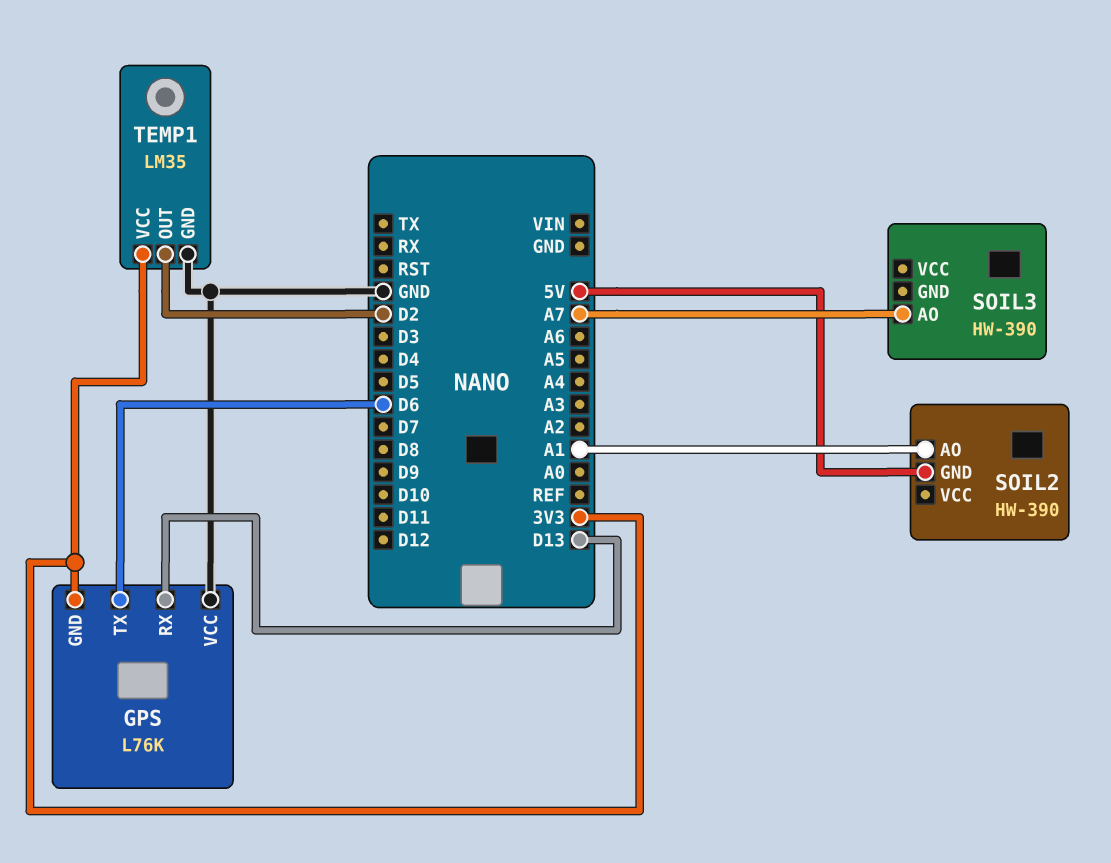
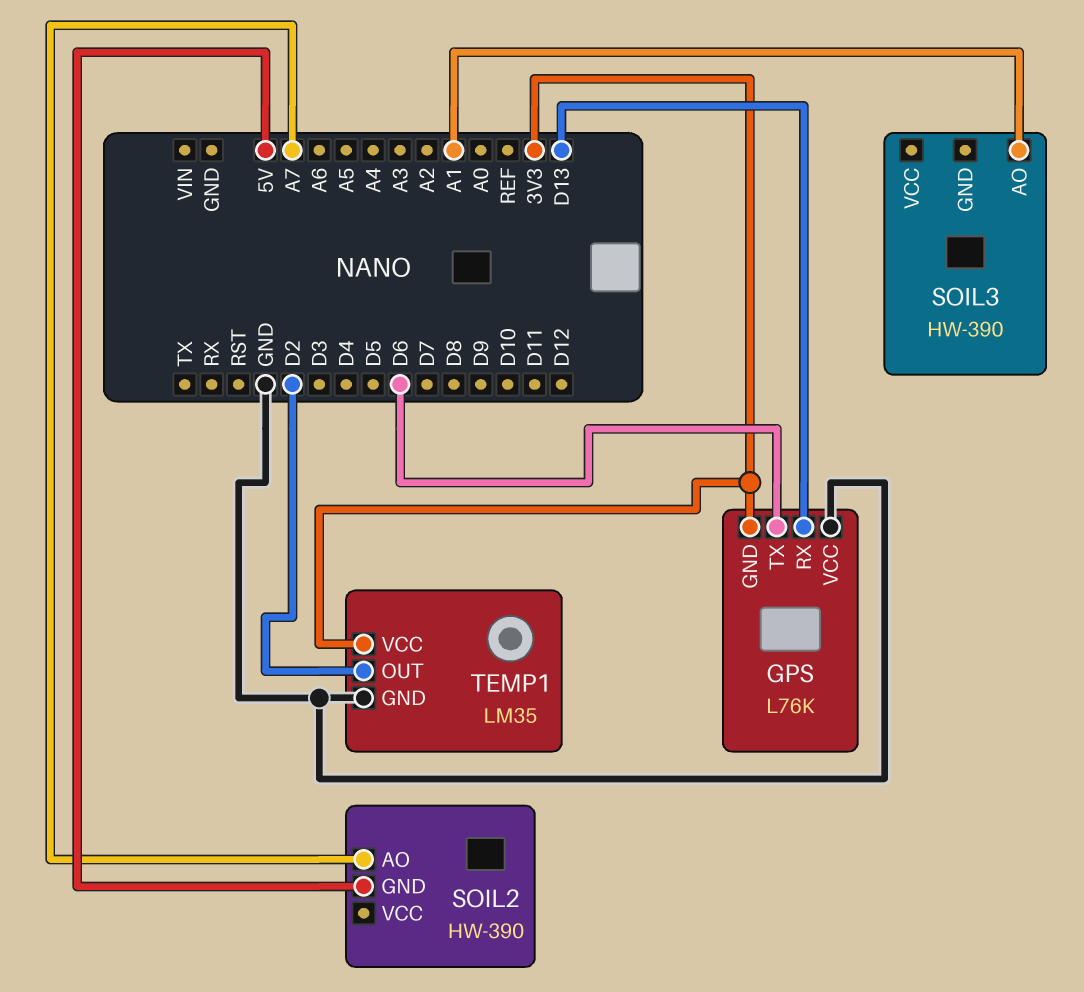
SOIL2 pin AO: A1 -> A7
SOIL3 pin AO: A7 -> A1

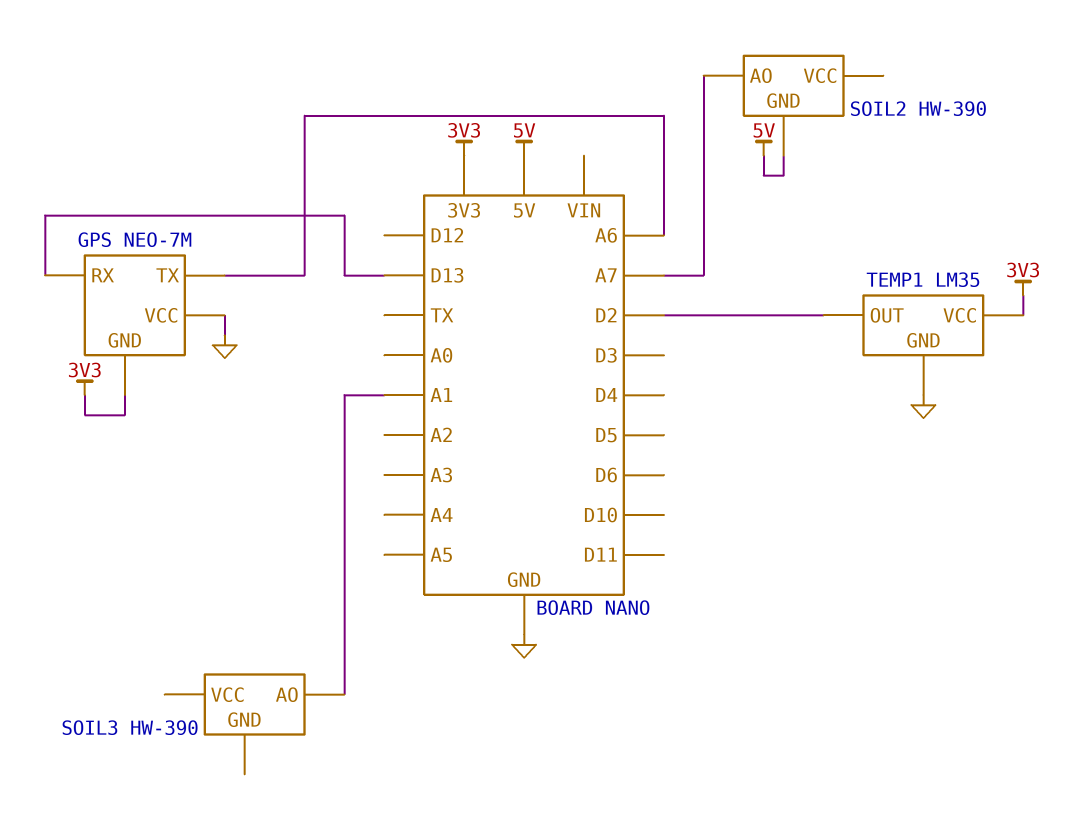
GPS: L76K -> NEO-7M
GPS pin TX: D6 -> A6

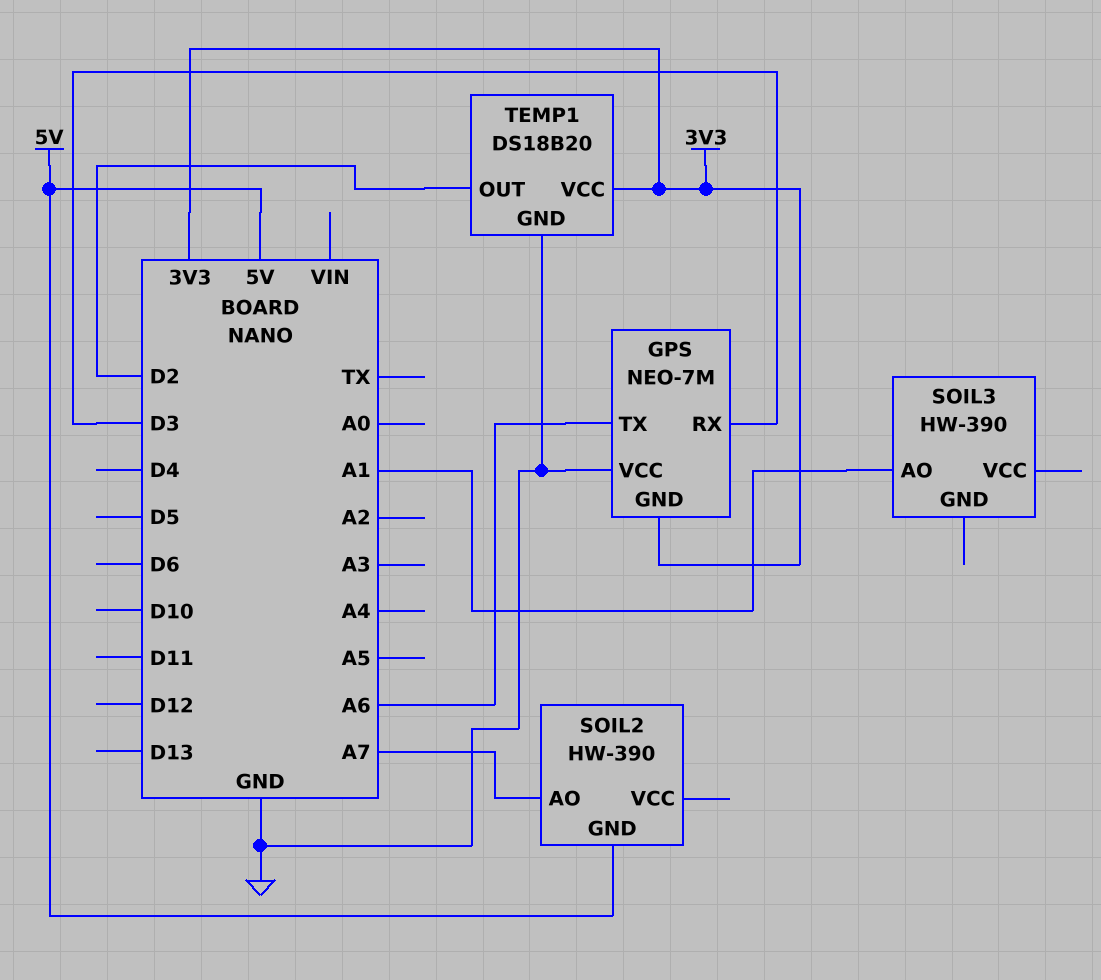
GPS pin RX: D13 -> D3
TEMP1: LM35 -> DS18B20

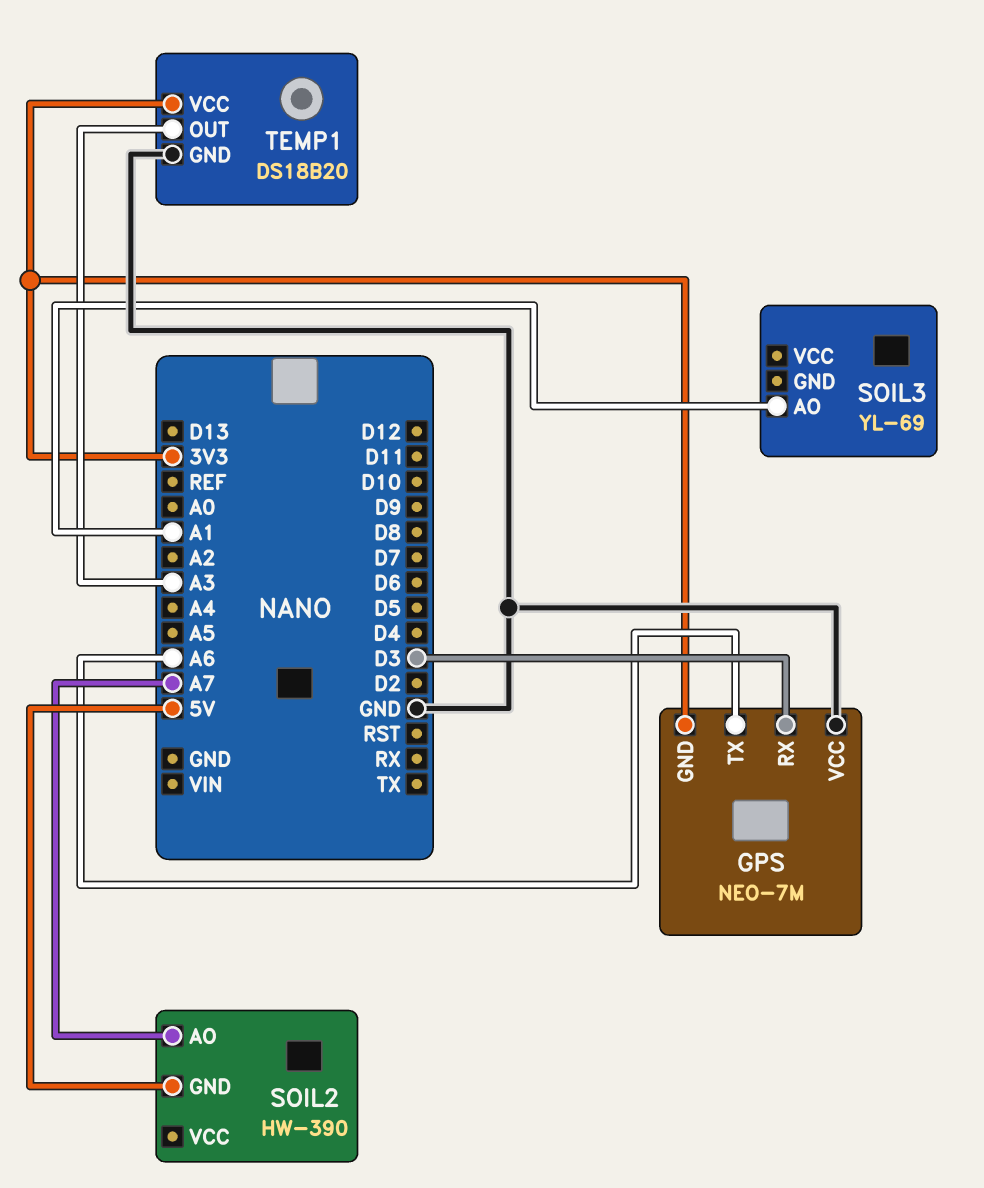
SOIL3: HW-390 -> YL-69
TEMP1 pin OUT: D2 -> A3

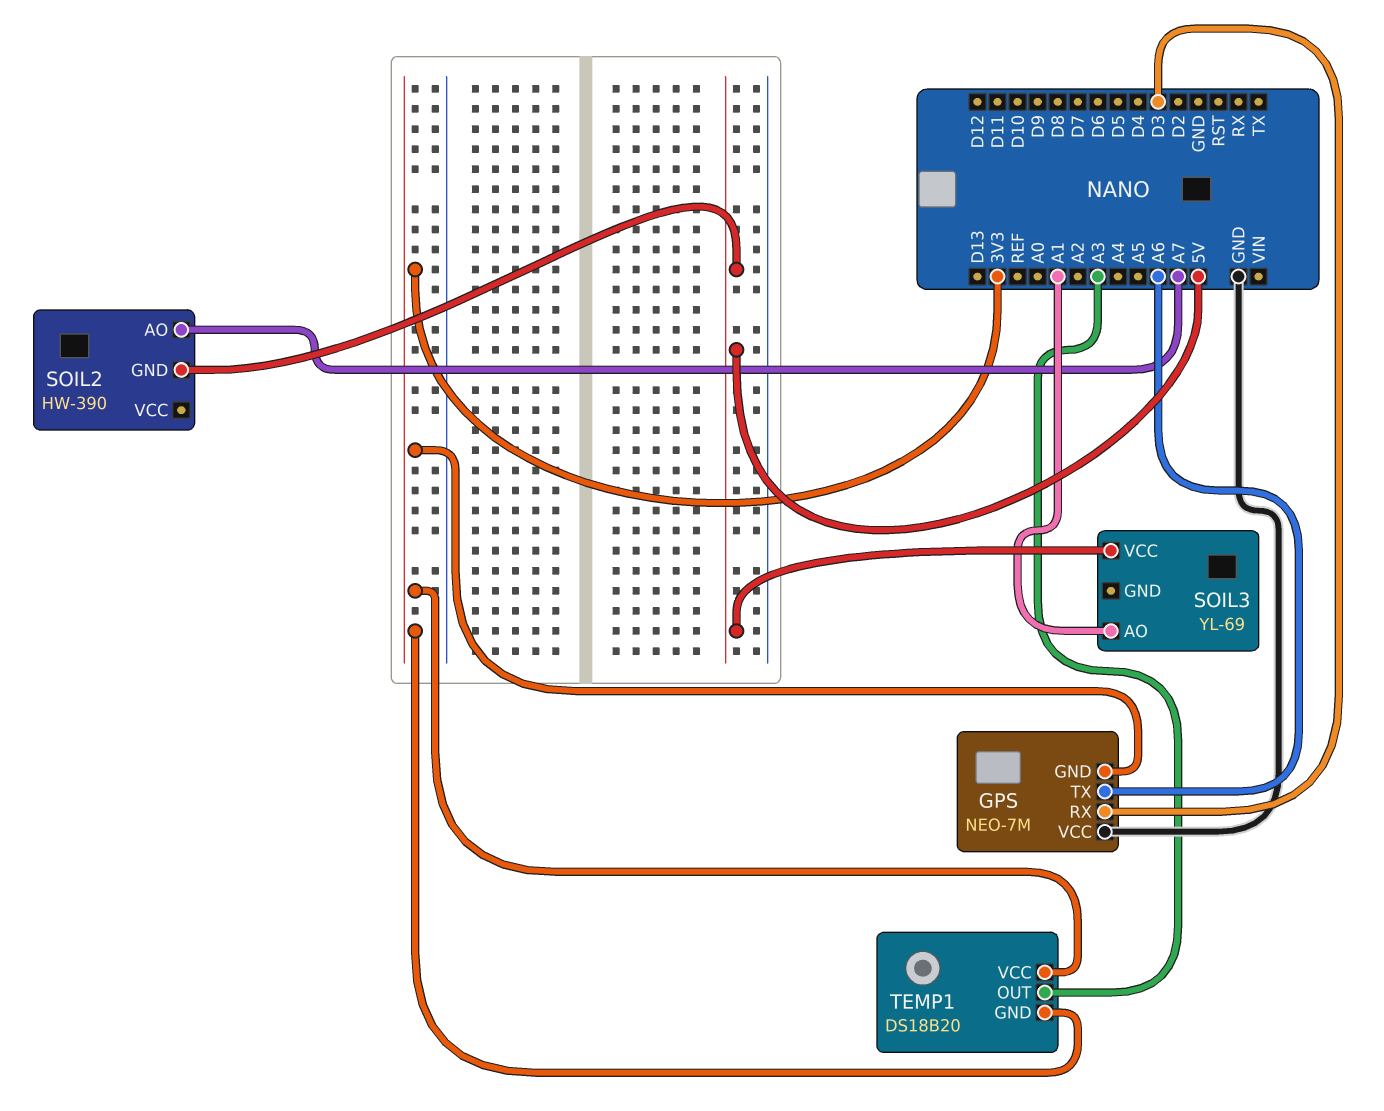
SOIL3 pin VCC: none -> 5V
TEMP1 pin GND: GND -> 3V3

